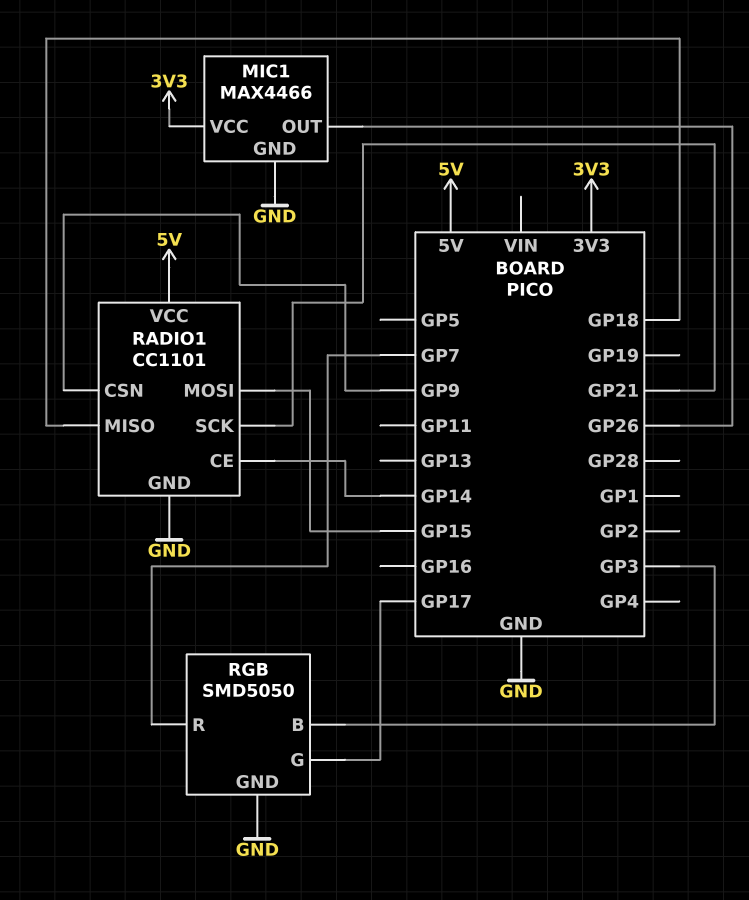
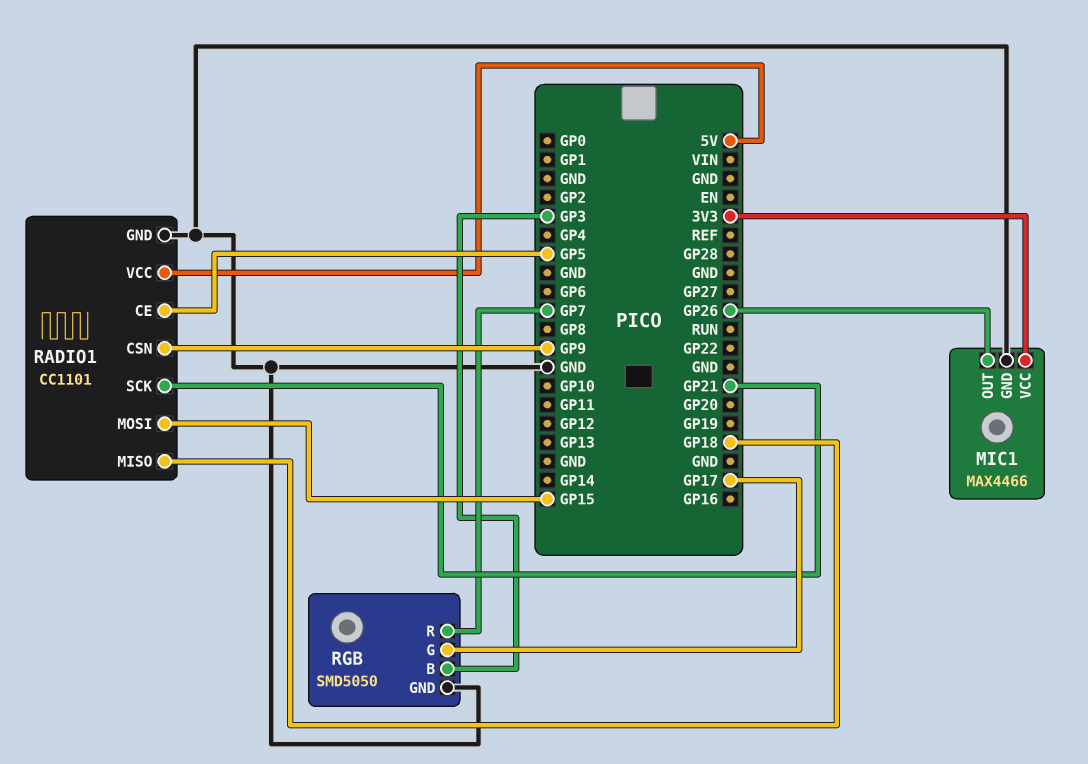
RADIO1 pin CE: GP14 -> GP5

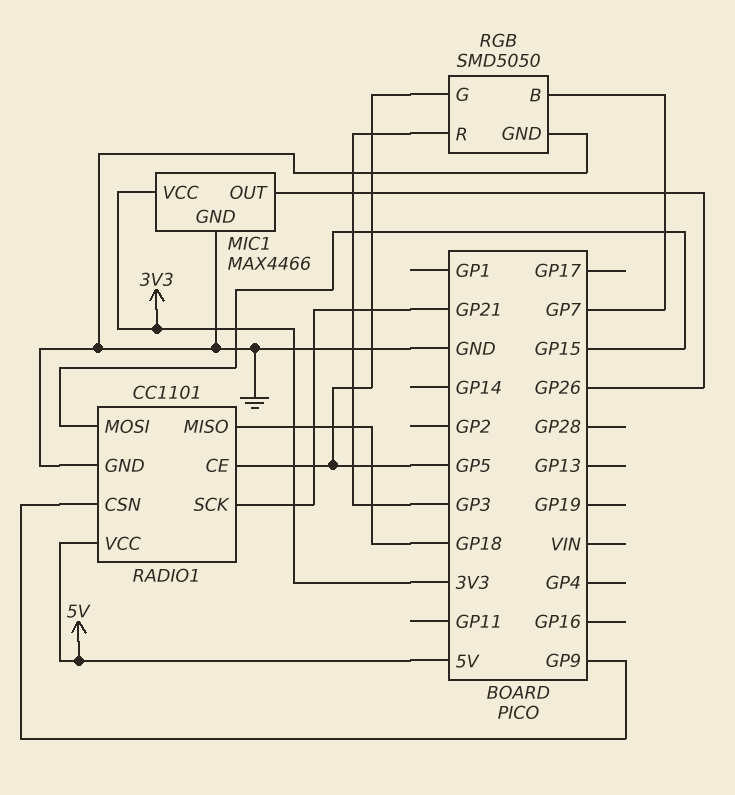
RGB pin B: GP3 -> GP7
RGB pin G: GP17 -> GP5
RGB pin R: GP7 -> GP3

